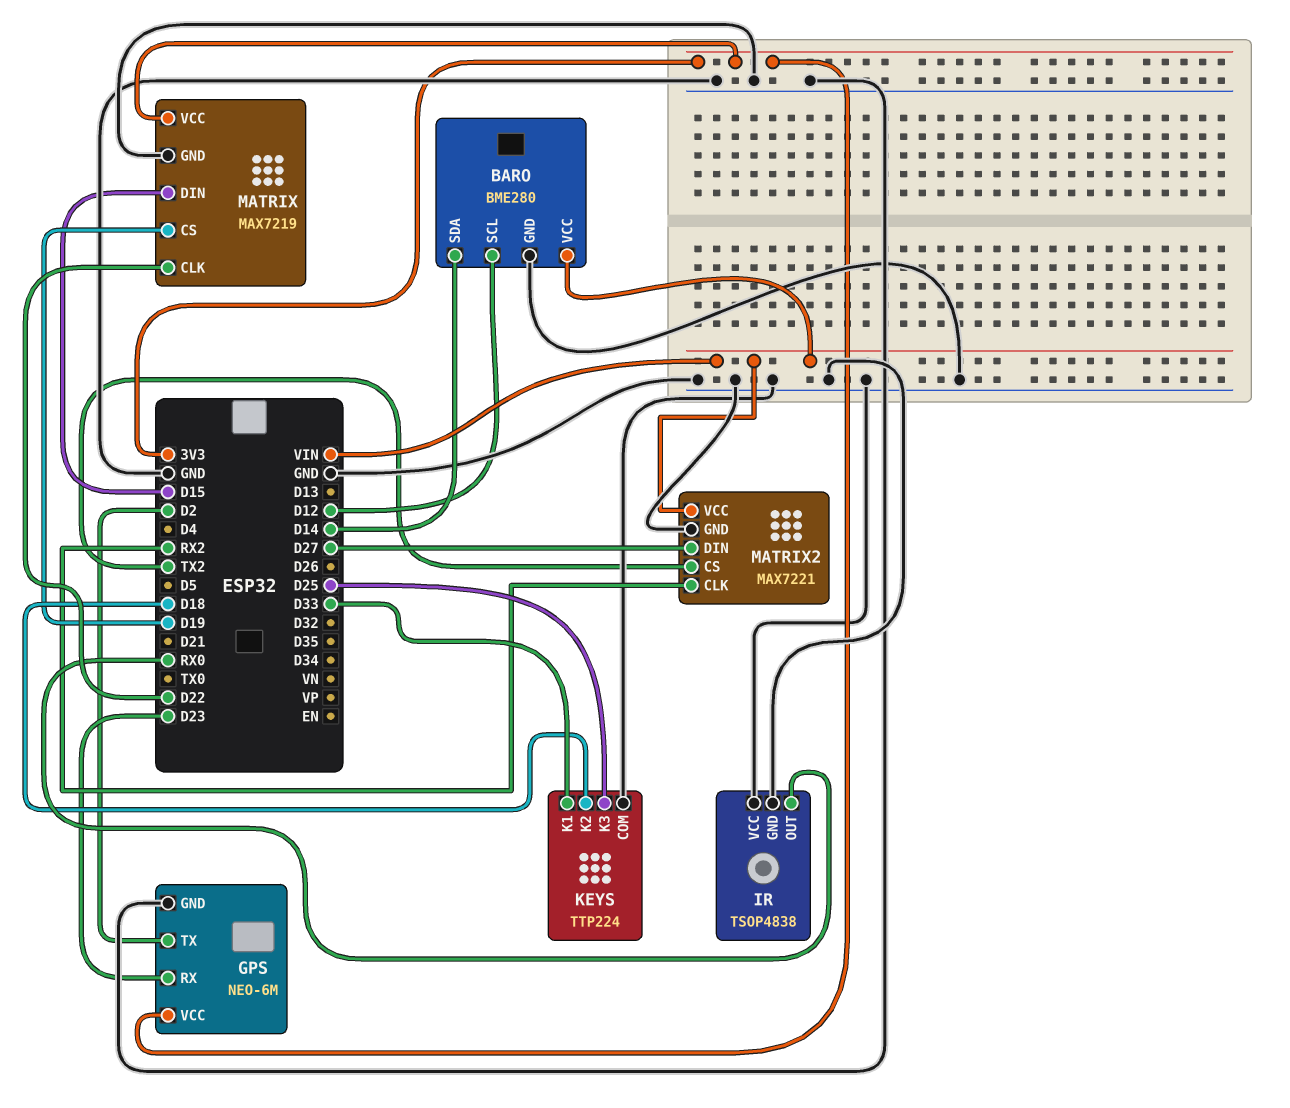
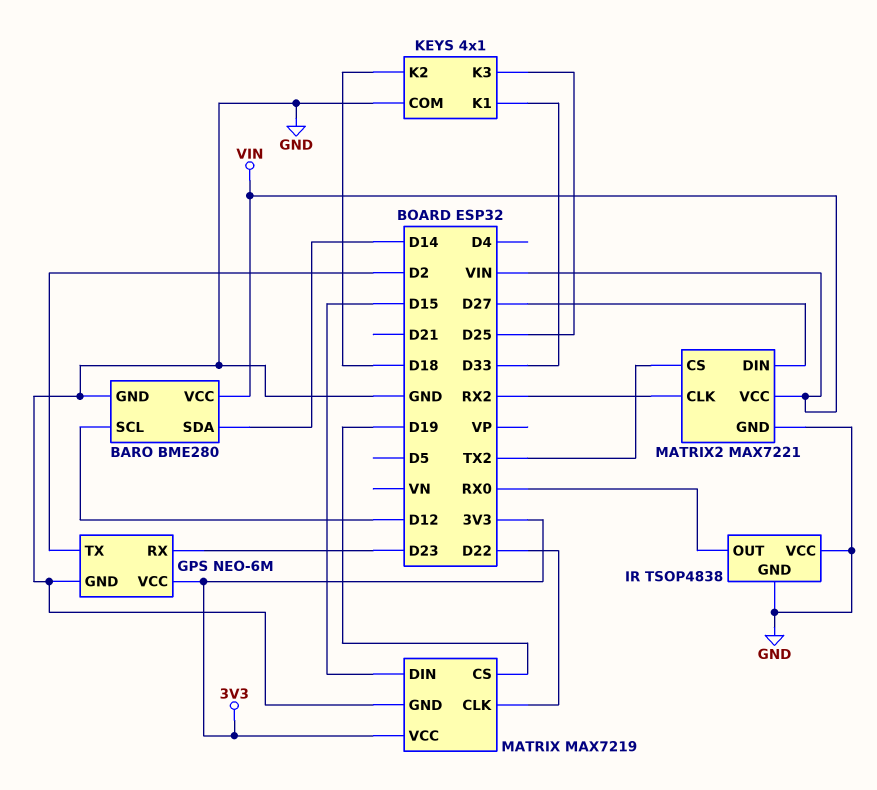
KEYS: TTP224 -> 4x1

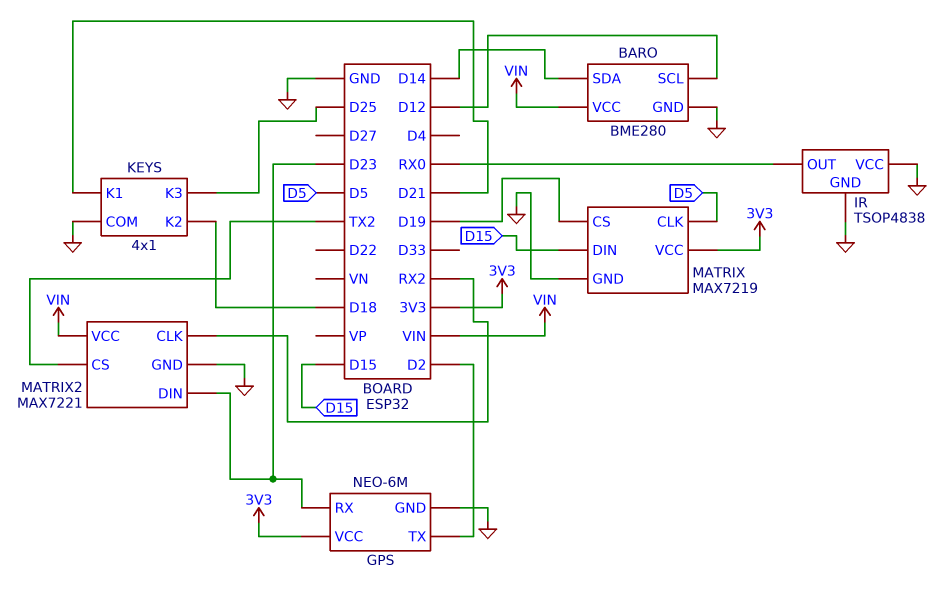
KEYS pin K1: D33 -> D21
MATRIX pin CLK: D22 -> D5
MATRIX2 pin DIN: D27 -> D23

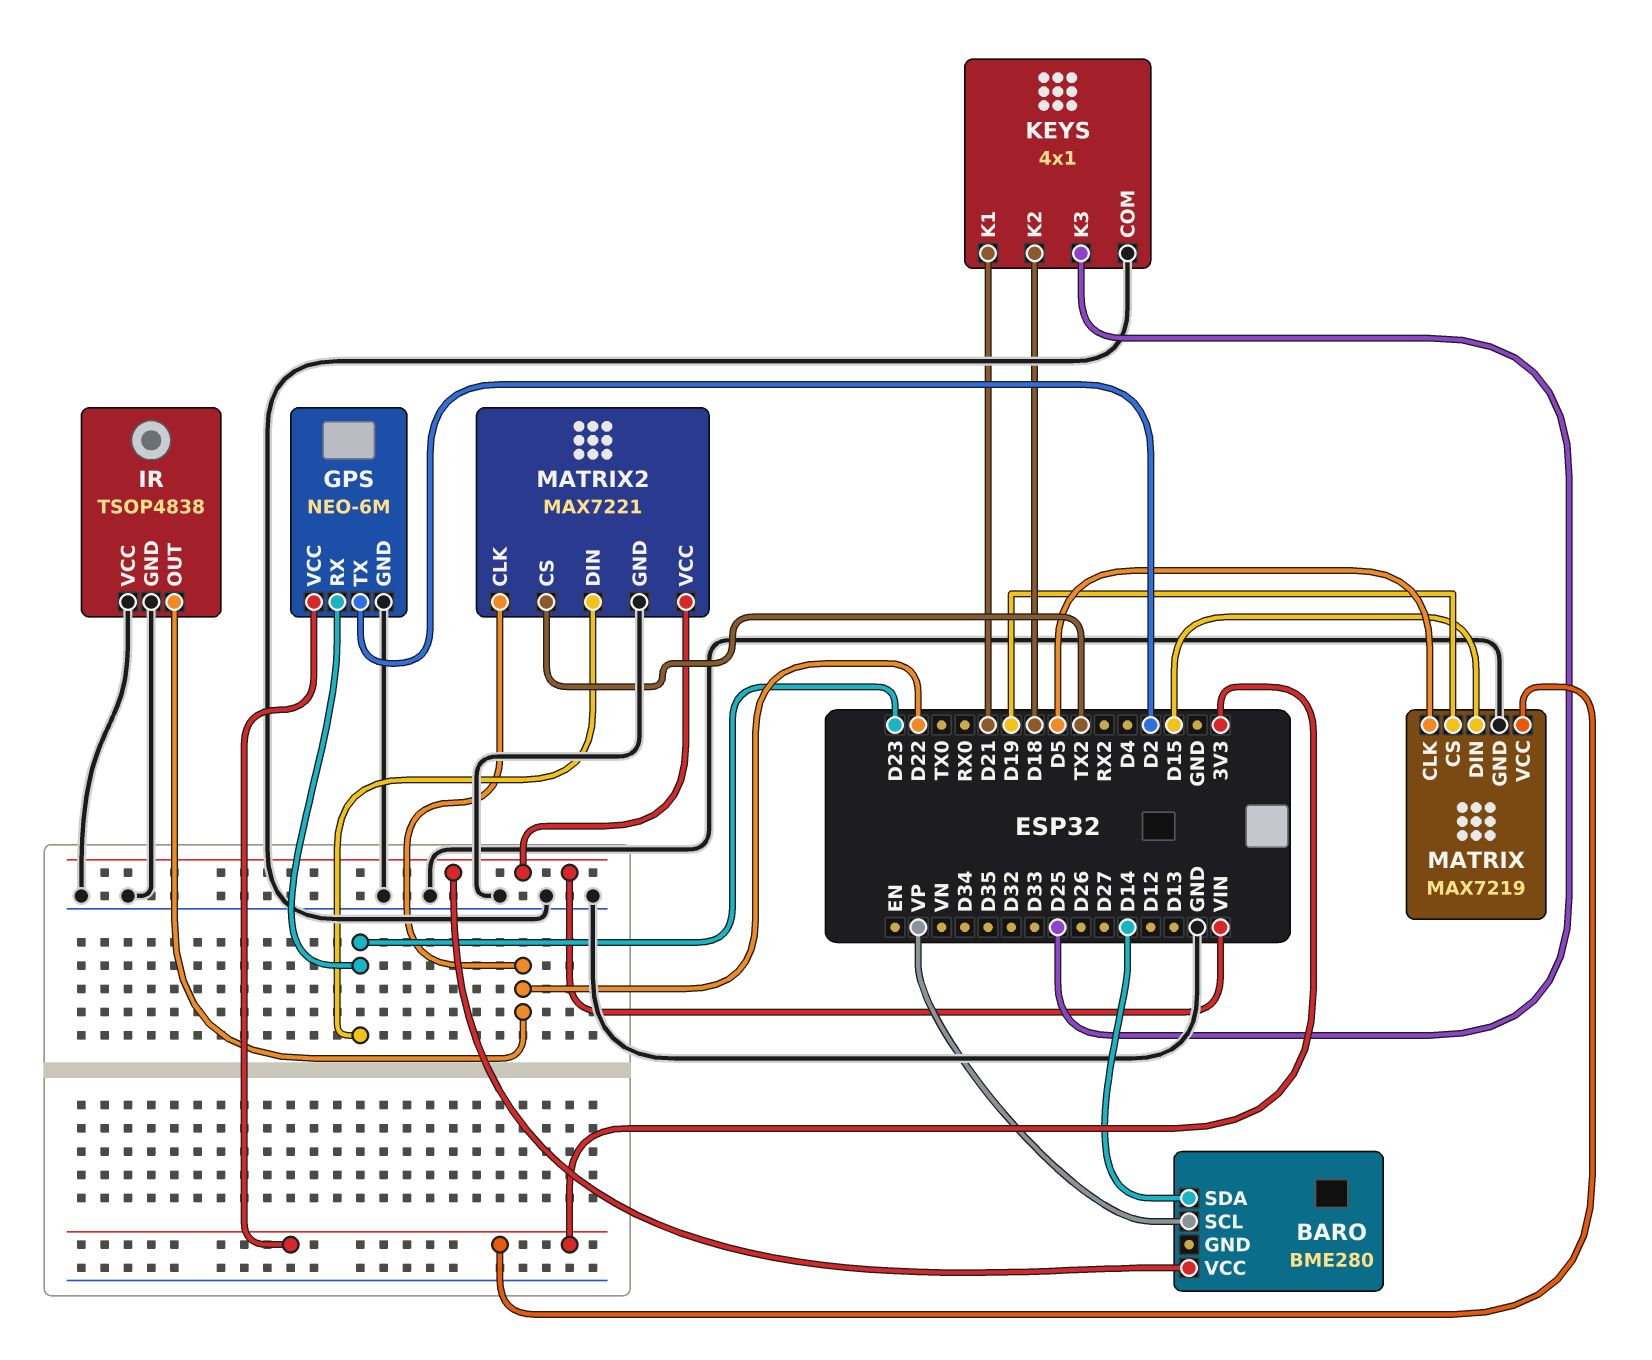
BARO pin GND: GND -> none
BARO pin SCL: D12 -> VP
IR pin OUT: RX0 -> D22
MATRIX2 pin CLK: RX2 -> D22

